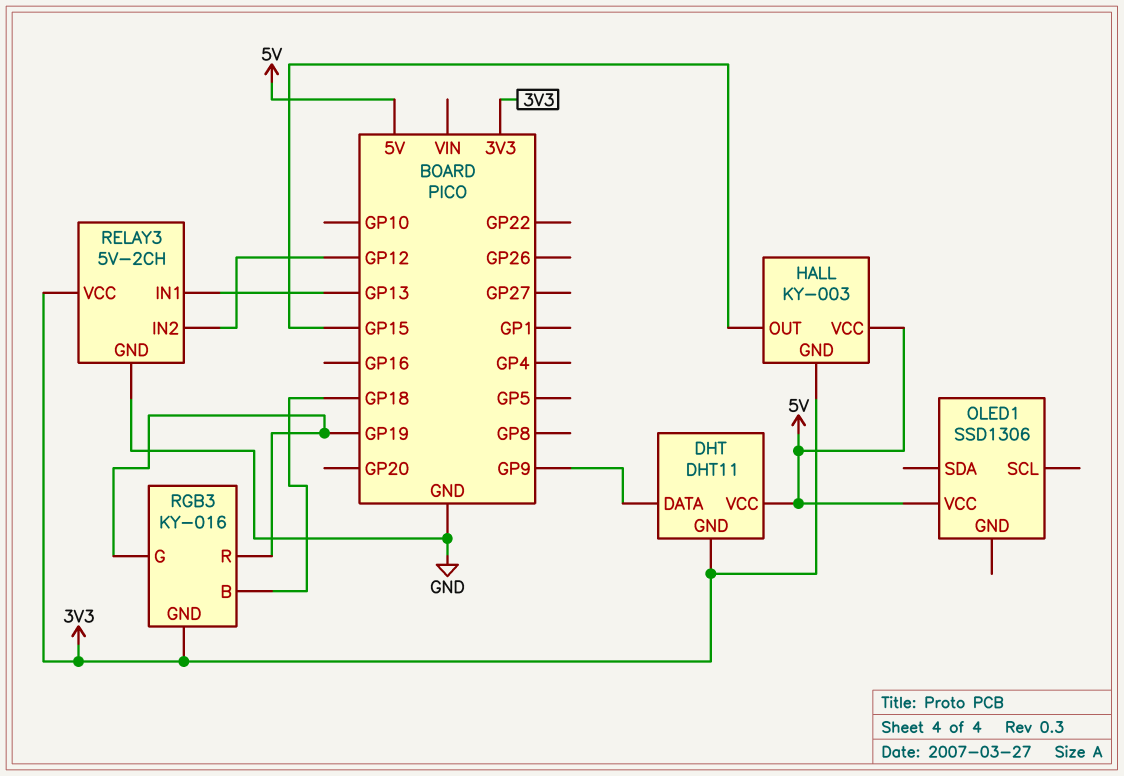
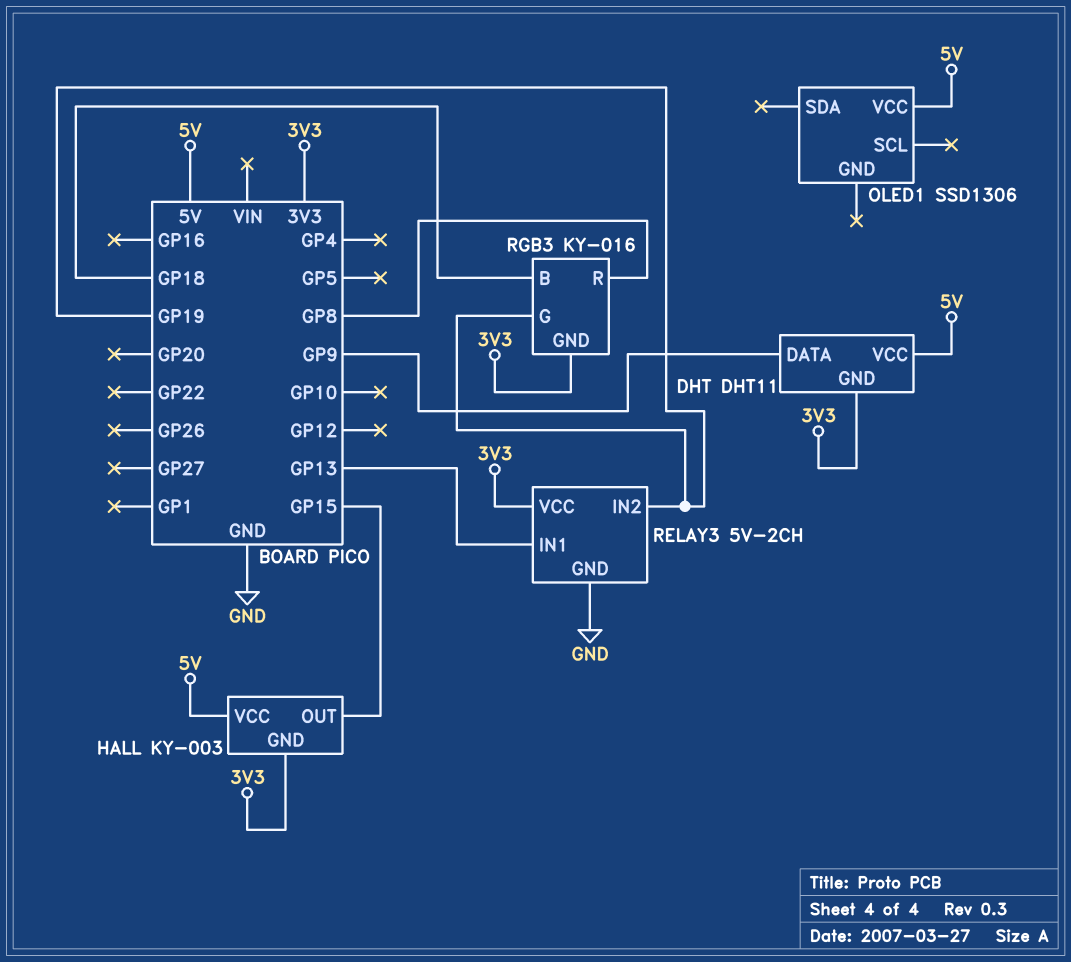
RELAY3 pin IN2: GP12 -> GP19
RGB3 pin R: GP19 -> GP8

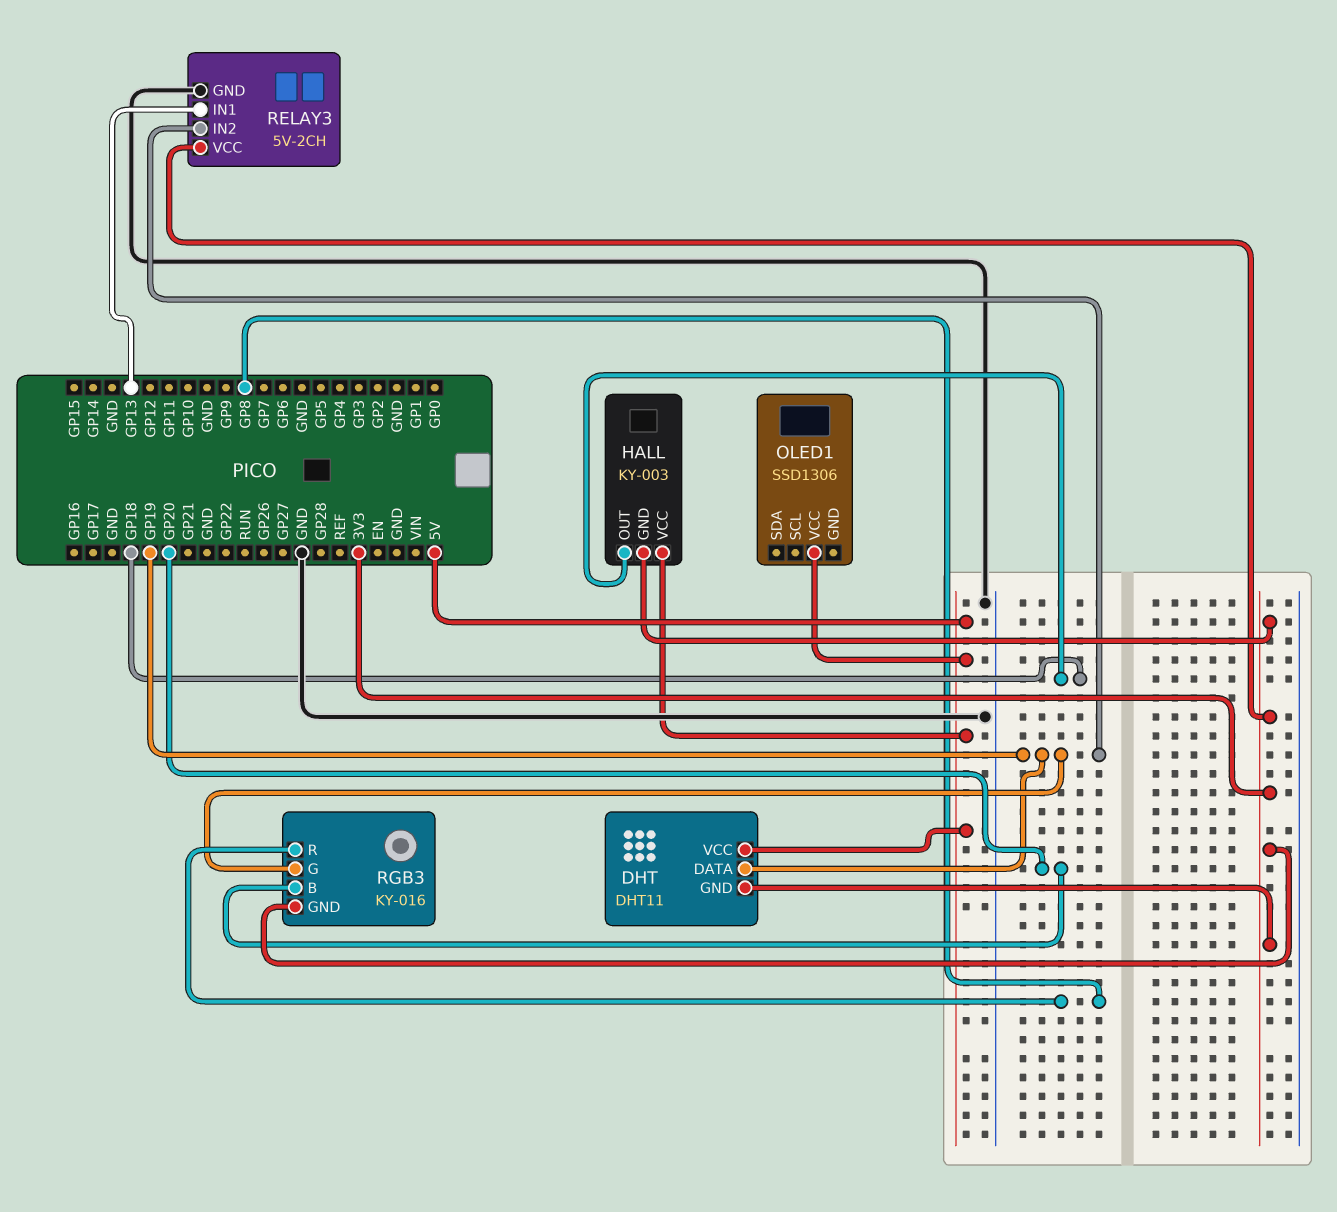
DHT pin DATA: GP9 -> GP19
HALL pin OUT: GP15 -> GP18
RGB3 pin B: GP18 -> GP20

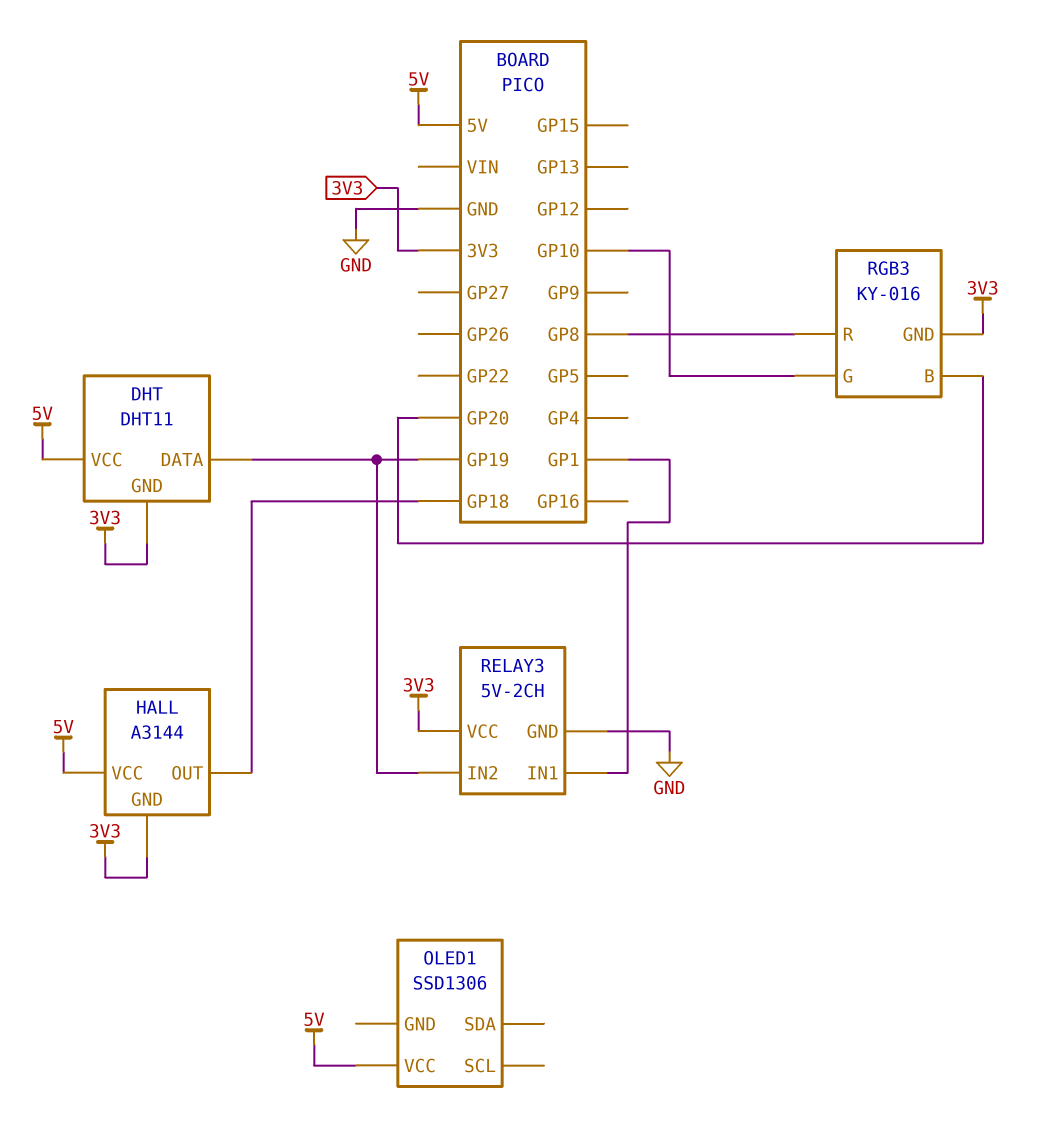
HALL: KY-003 -> A3144
RELAY3 pin IN1: GP13 -> GP1
RGB3 pin G: GP19 -> GP10

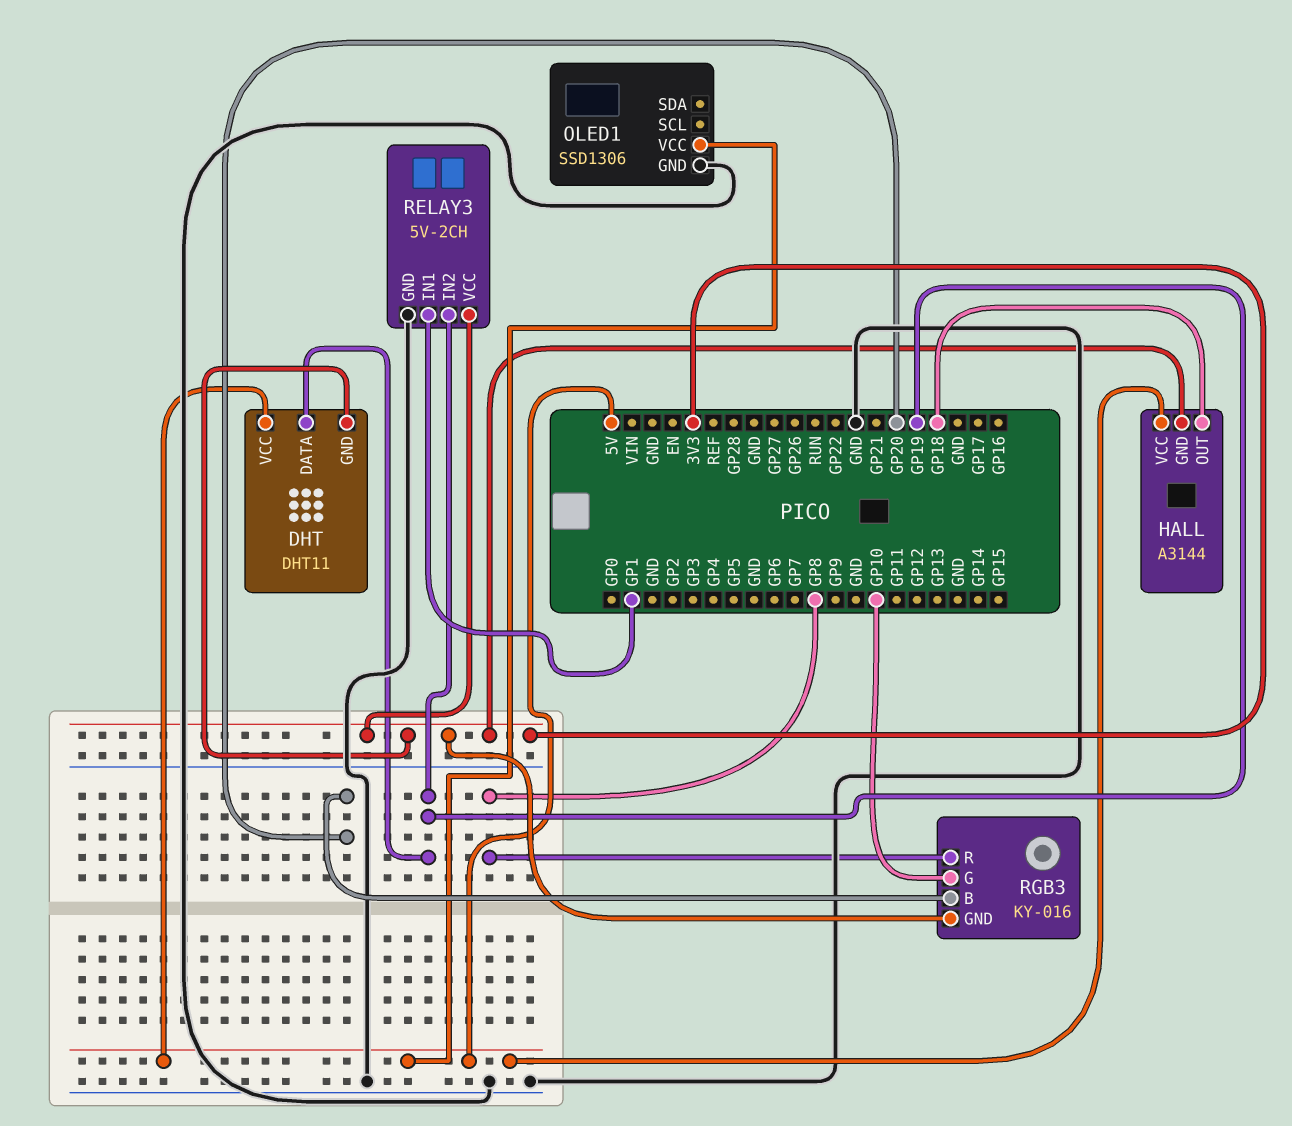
OLED1 pin GND: none -> GND

